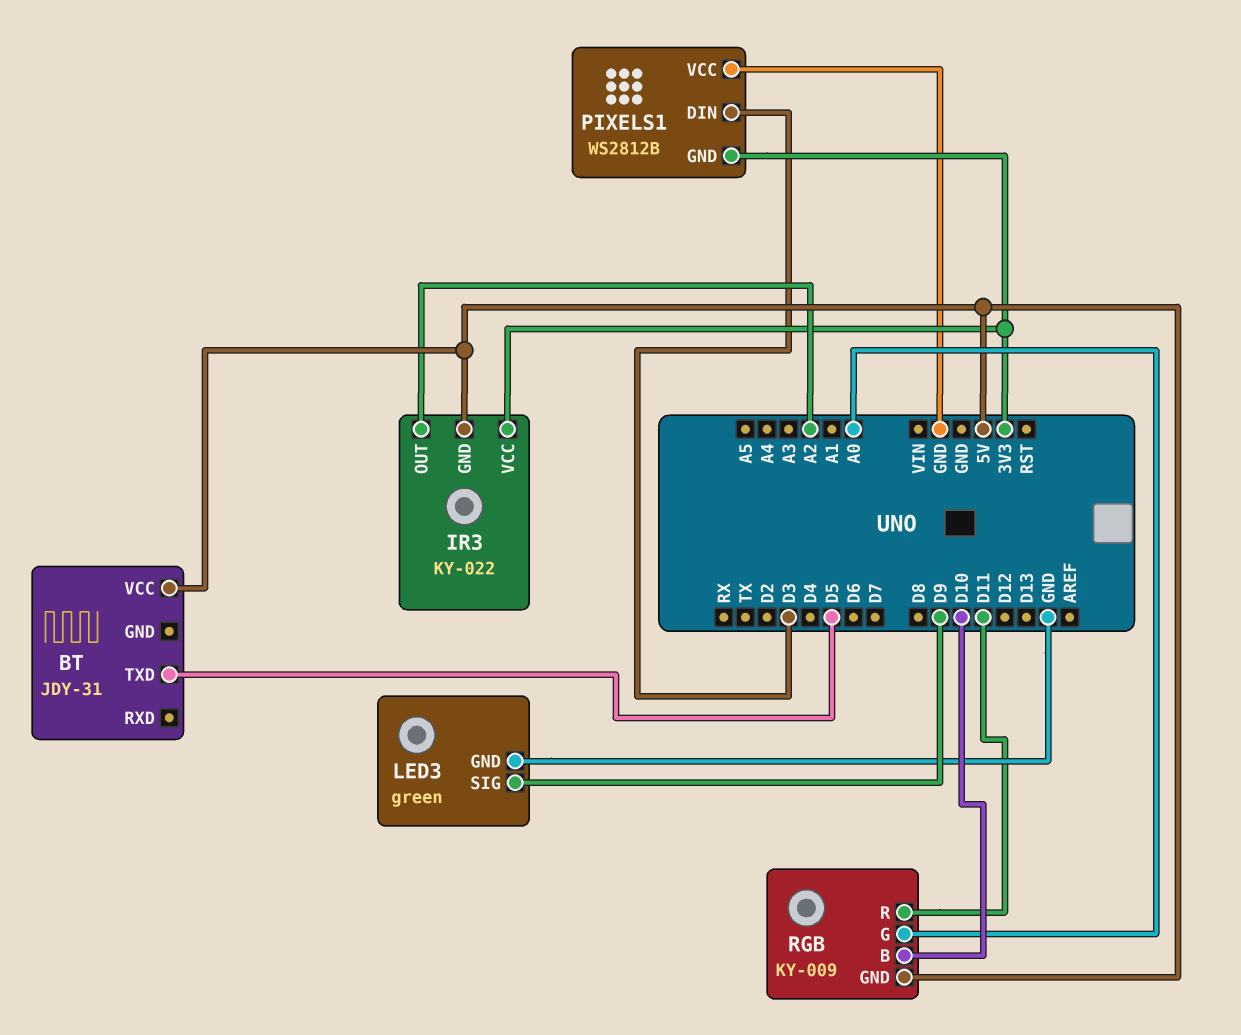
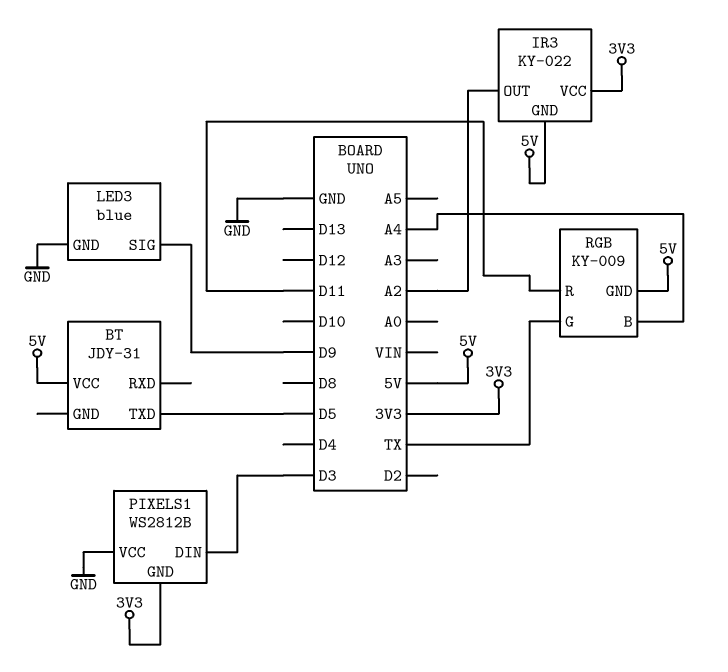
LED3: green -> blue
RGB pin B: D10 -> A4
RGB pin G: A0 -> TX

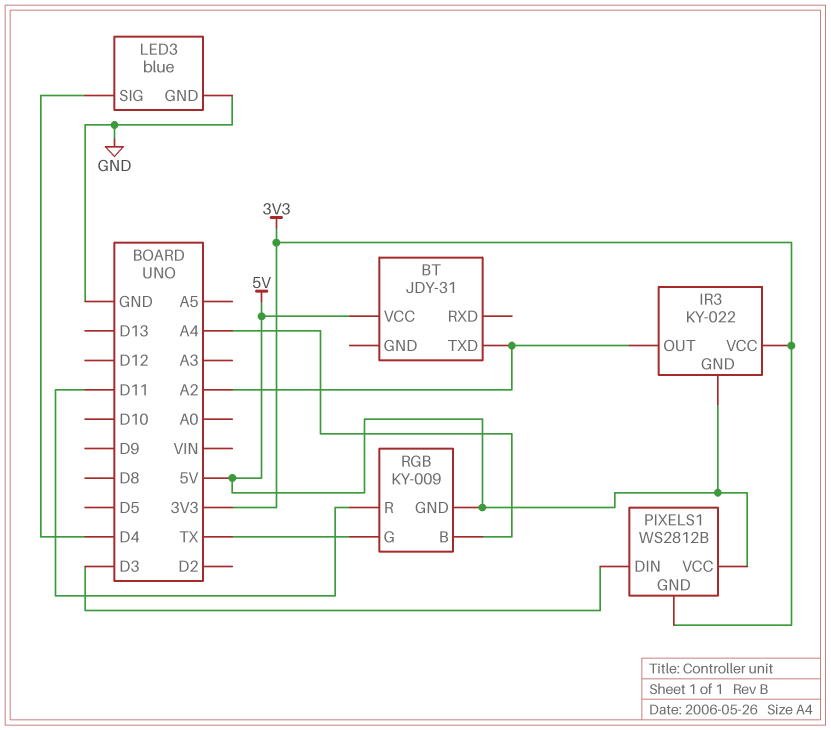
BT pin TXD: D5 -> A2
LED3 pin SIG: D9 -> D4
PIXELS1 pin VCC: GND -> 5V

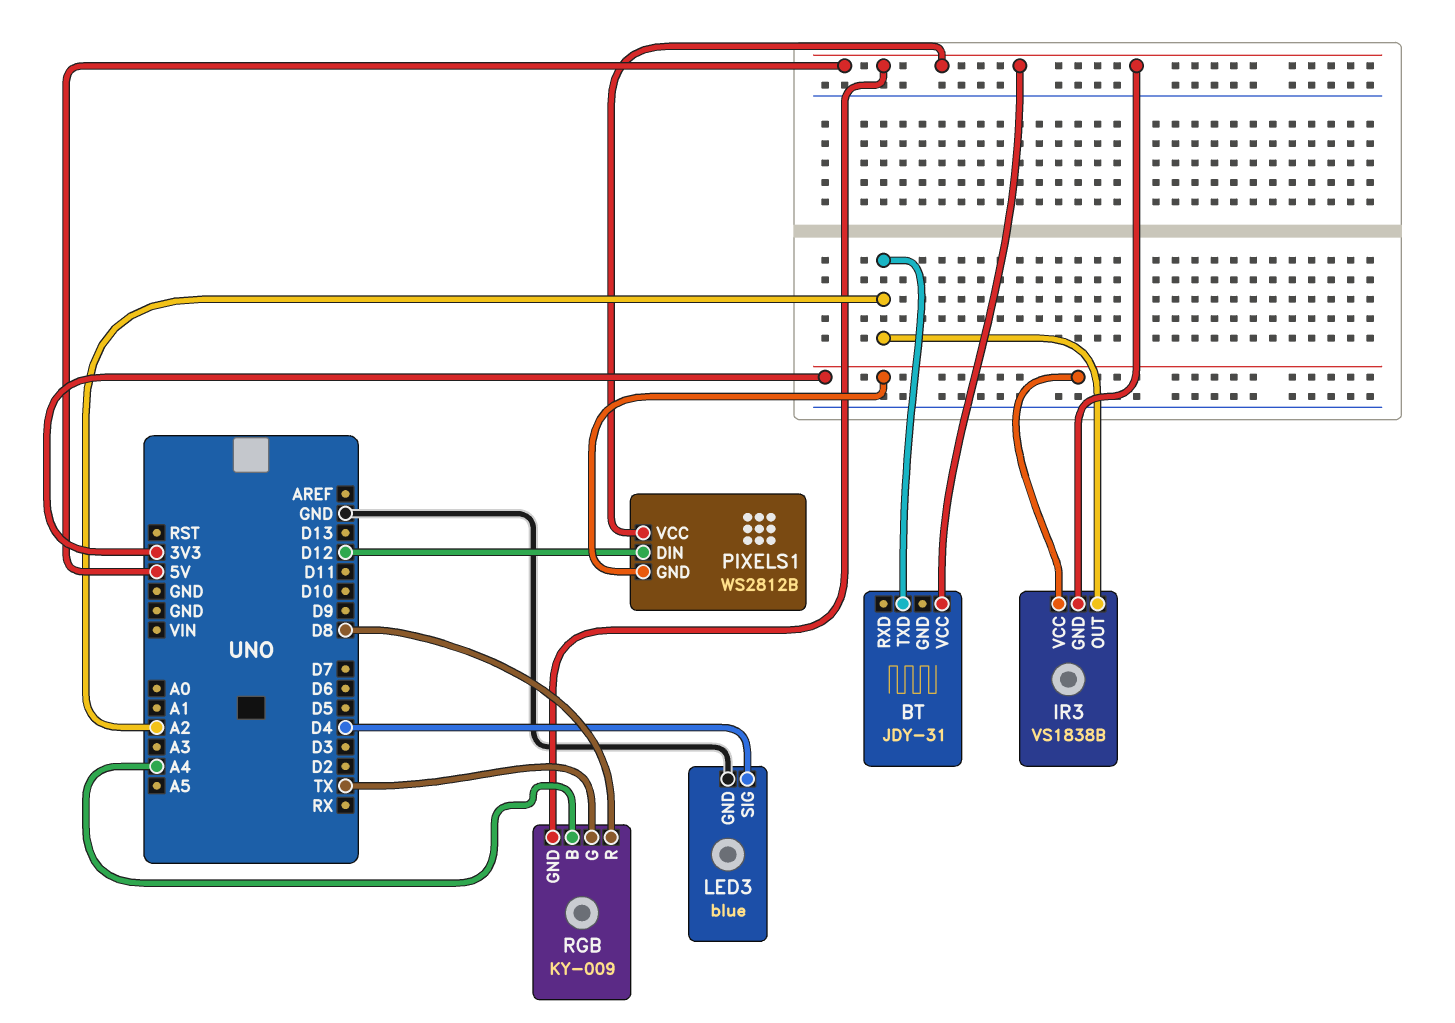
IR3: KY-022 -> VS1838B
PIXELS1 pin DIN: D3 -> D12
RGB pin R: D11 -> D8

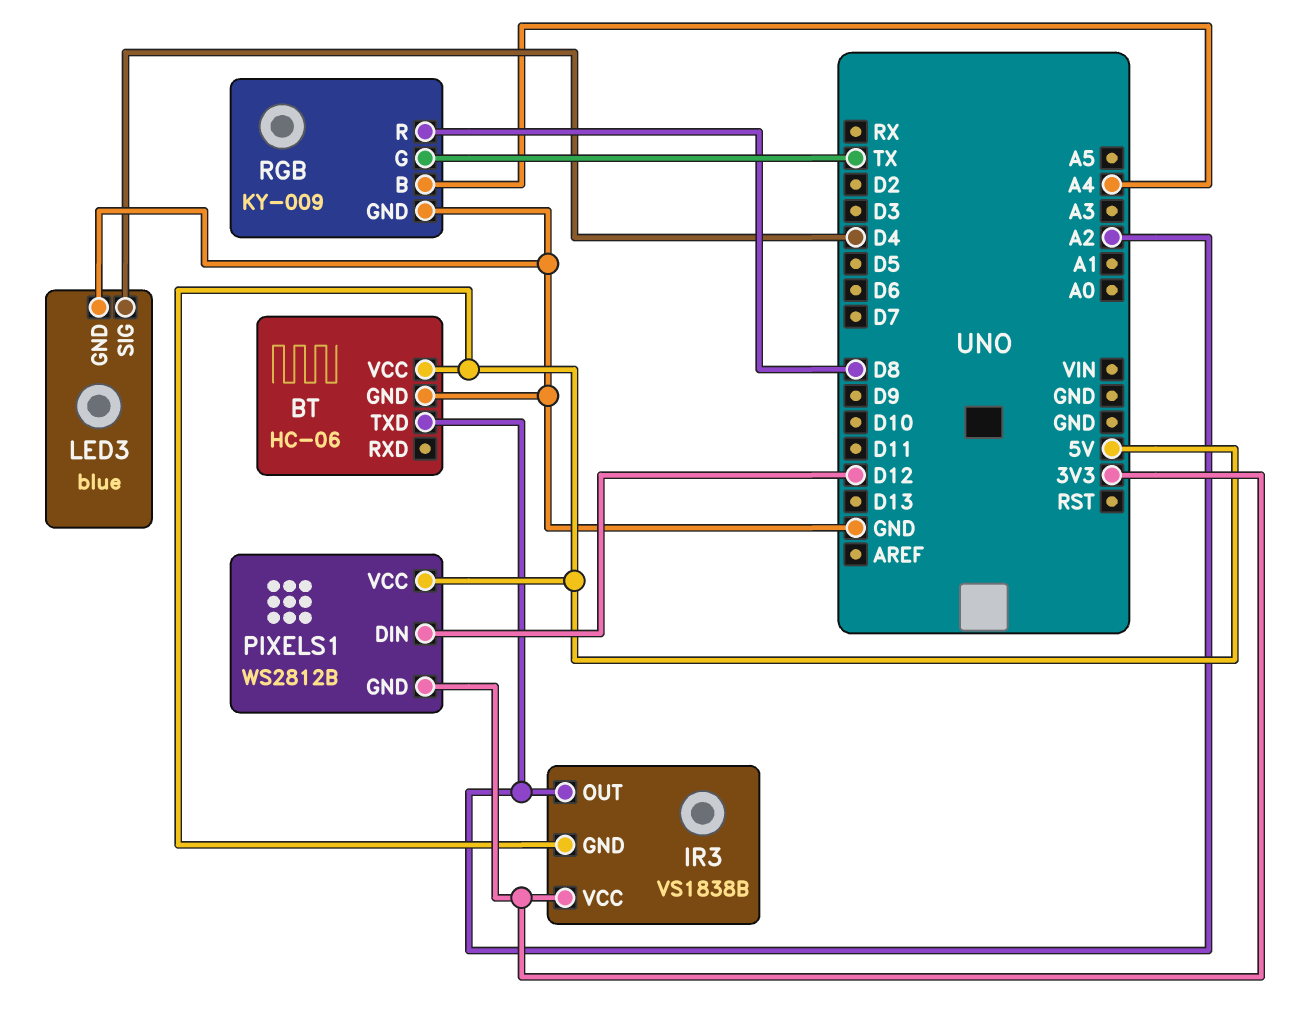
BT: JDY-31 -> HC-06
BT pin GND: none -> GND
RGB pin GND: 5V -> GND

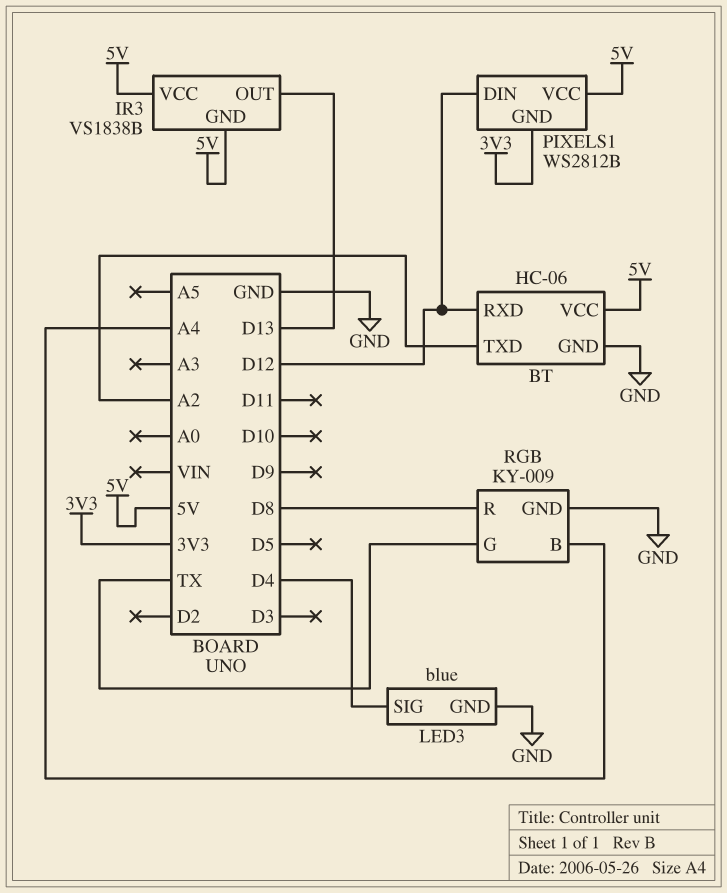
BT pin RXD: none -> D12
IR3 pin OUT: A2 -> D13
IR3 pin VCC: 3V3 -> 5V

